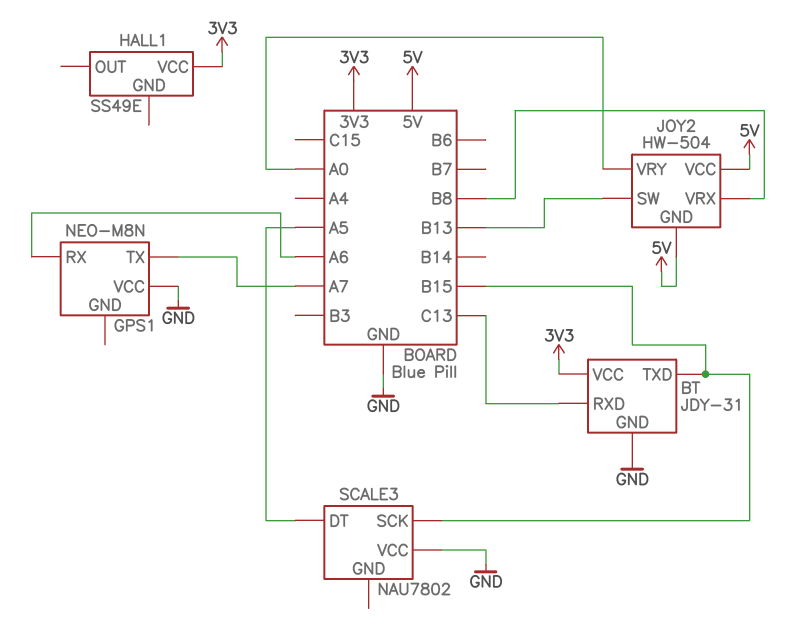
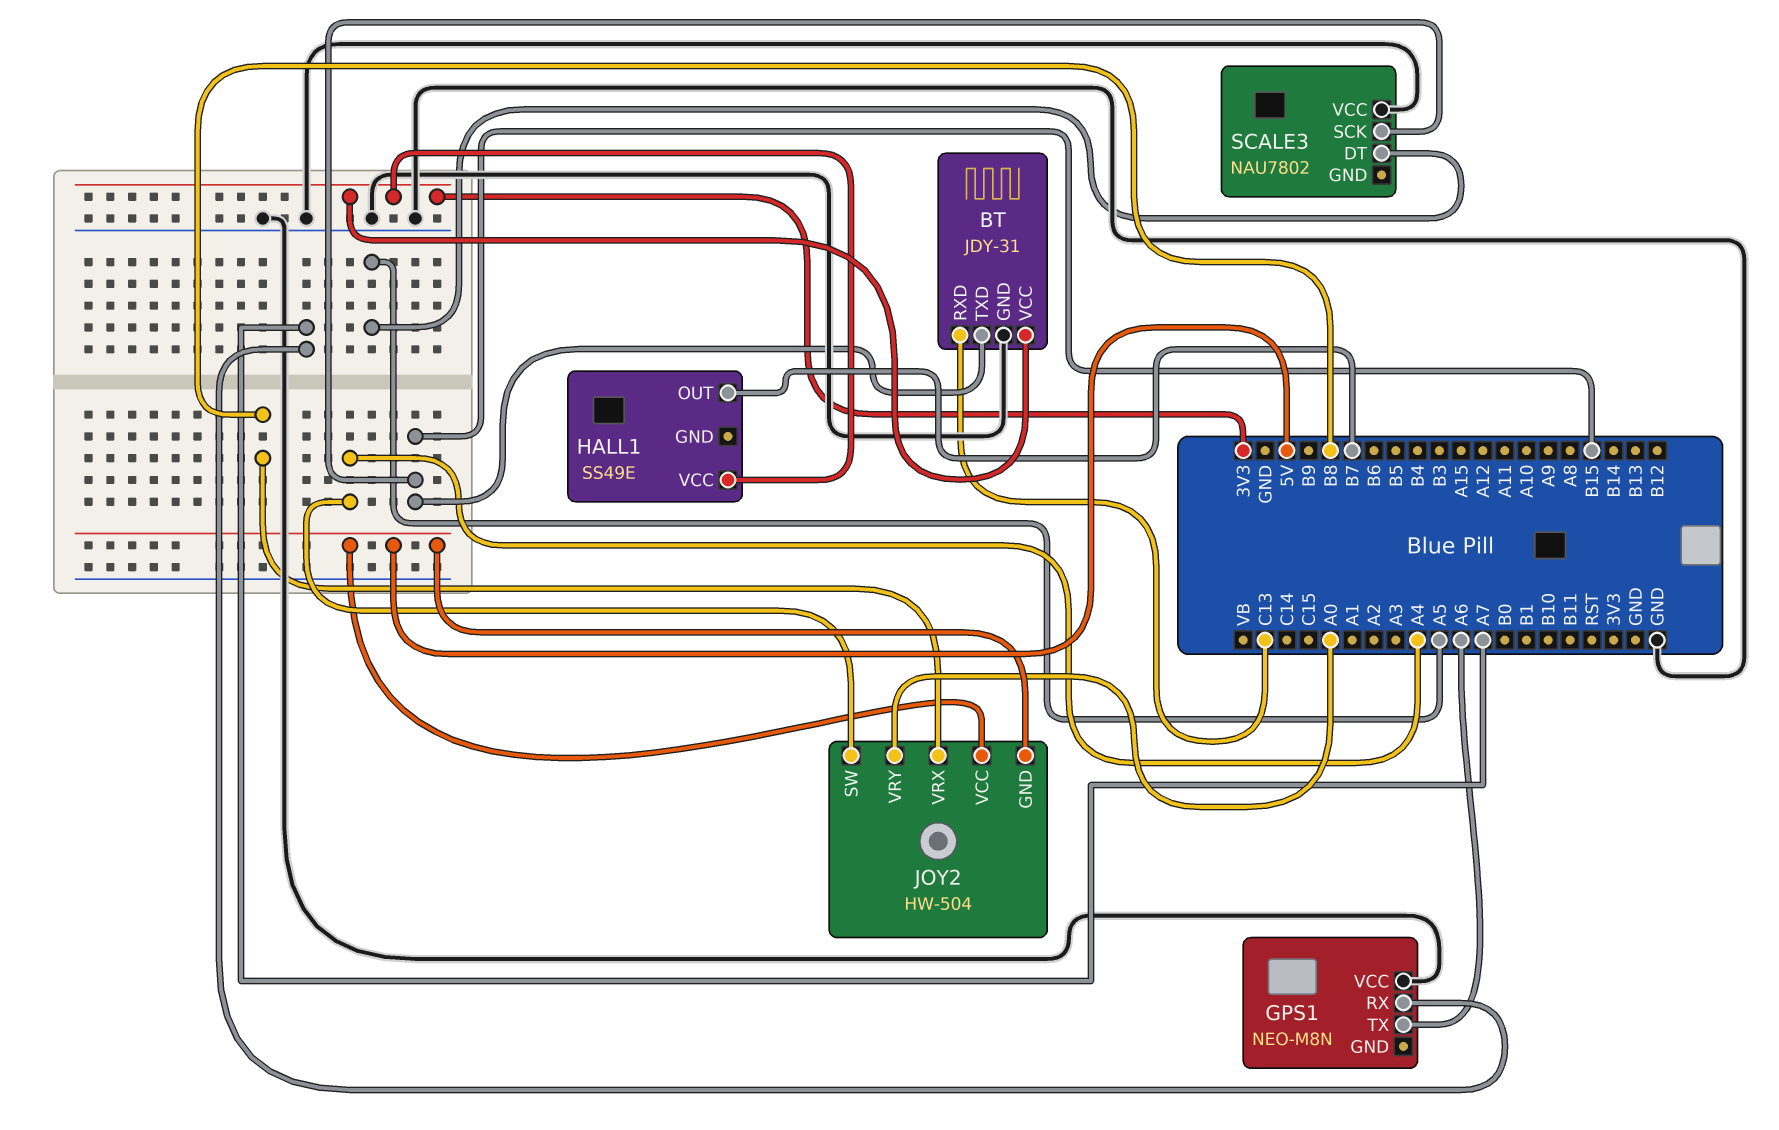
GPS1 pin RX: A6 -> A7
GPS1 pin TX: A7 -> A6
HALL1 pin OUT: none -> B7
JOY2 pin SW: B13 -> A4

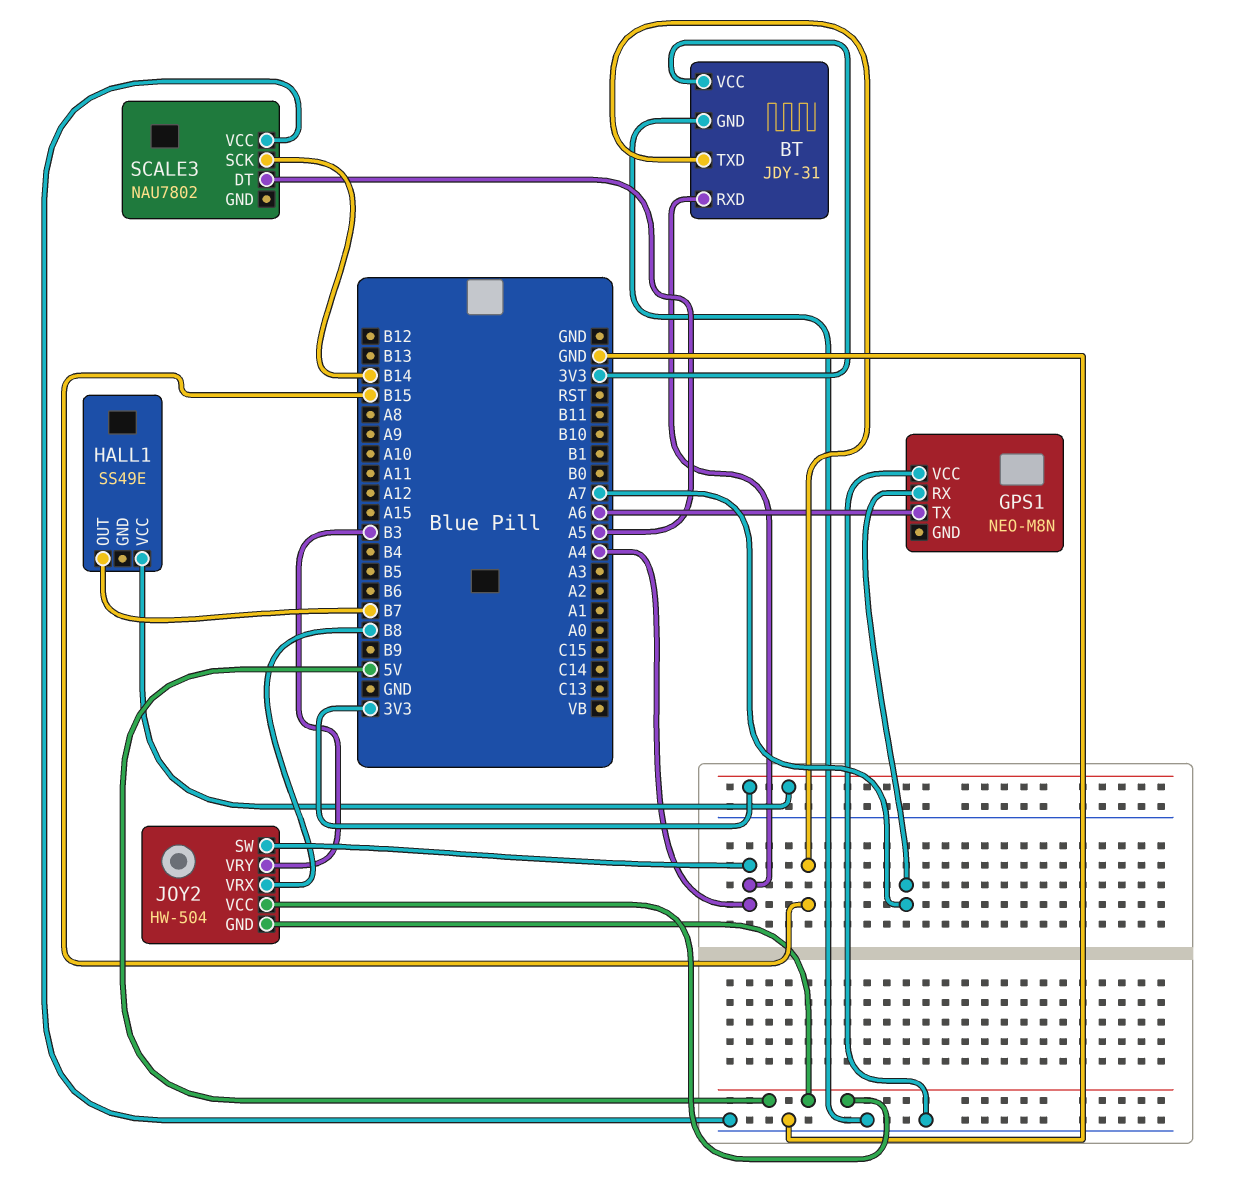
BT pin RXD: C13 -> A4
JOY2 pin VRY: A0 -> B3
SCALE3 pin SCK: B15 -> B14

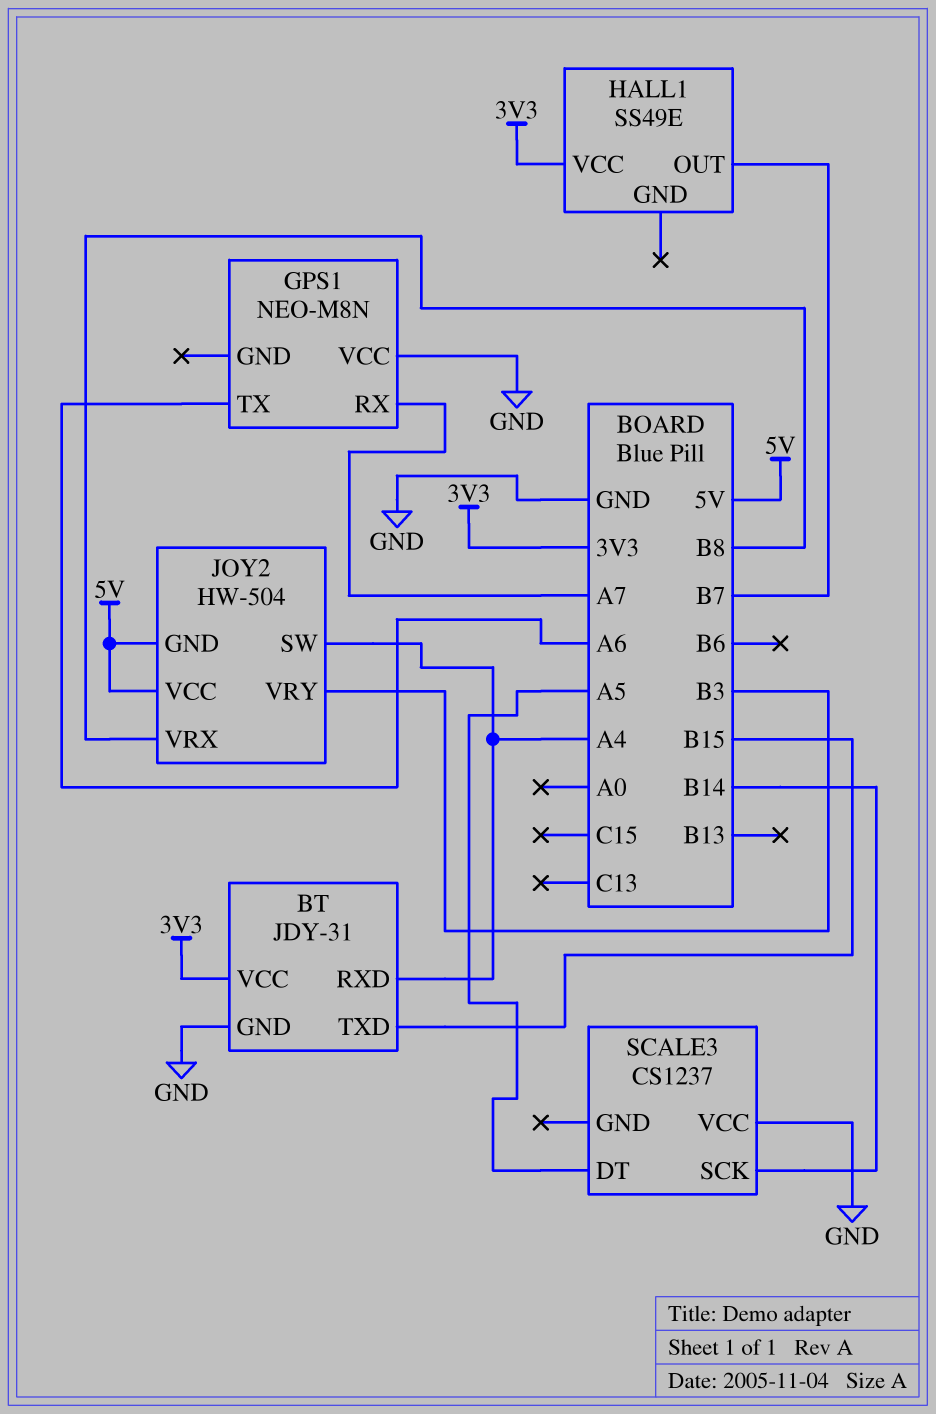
SCALE3: NAU7802 -> CS1237

